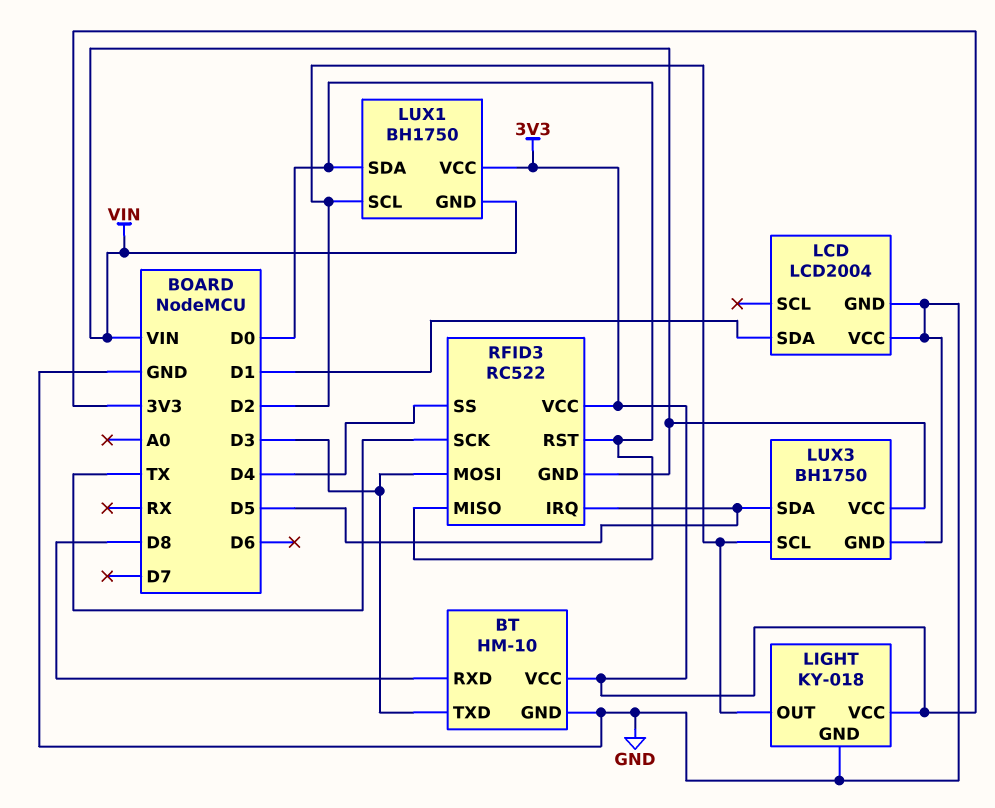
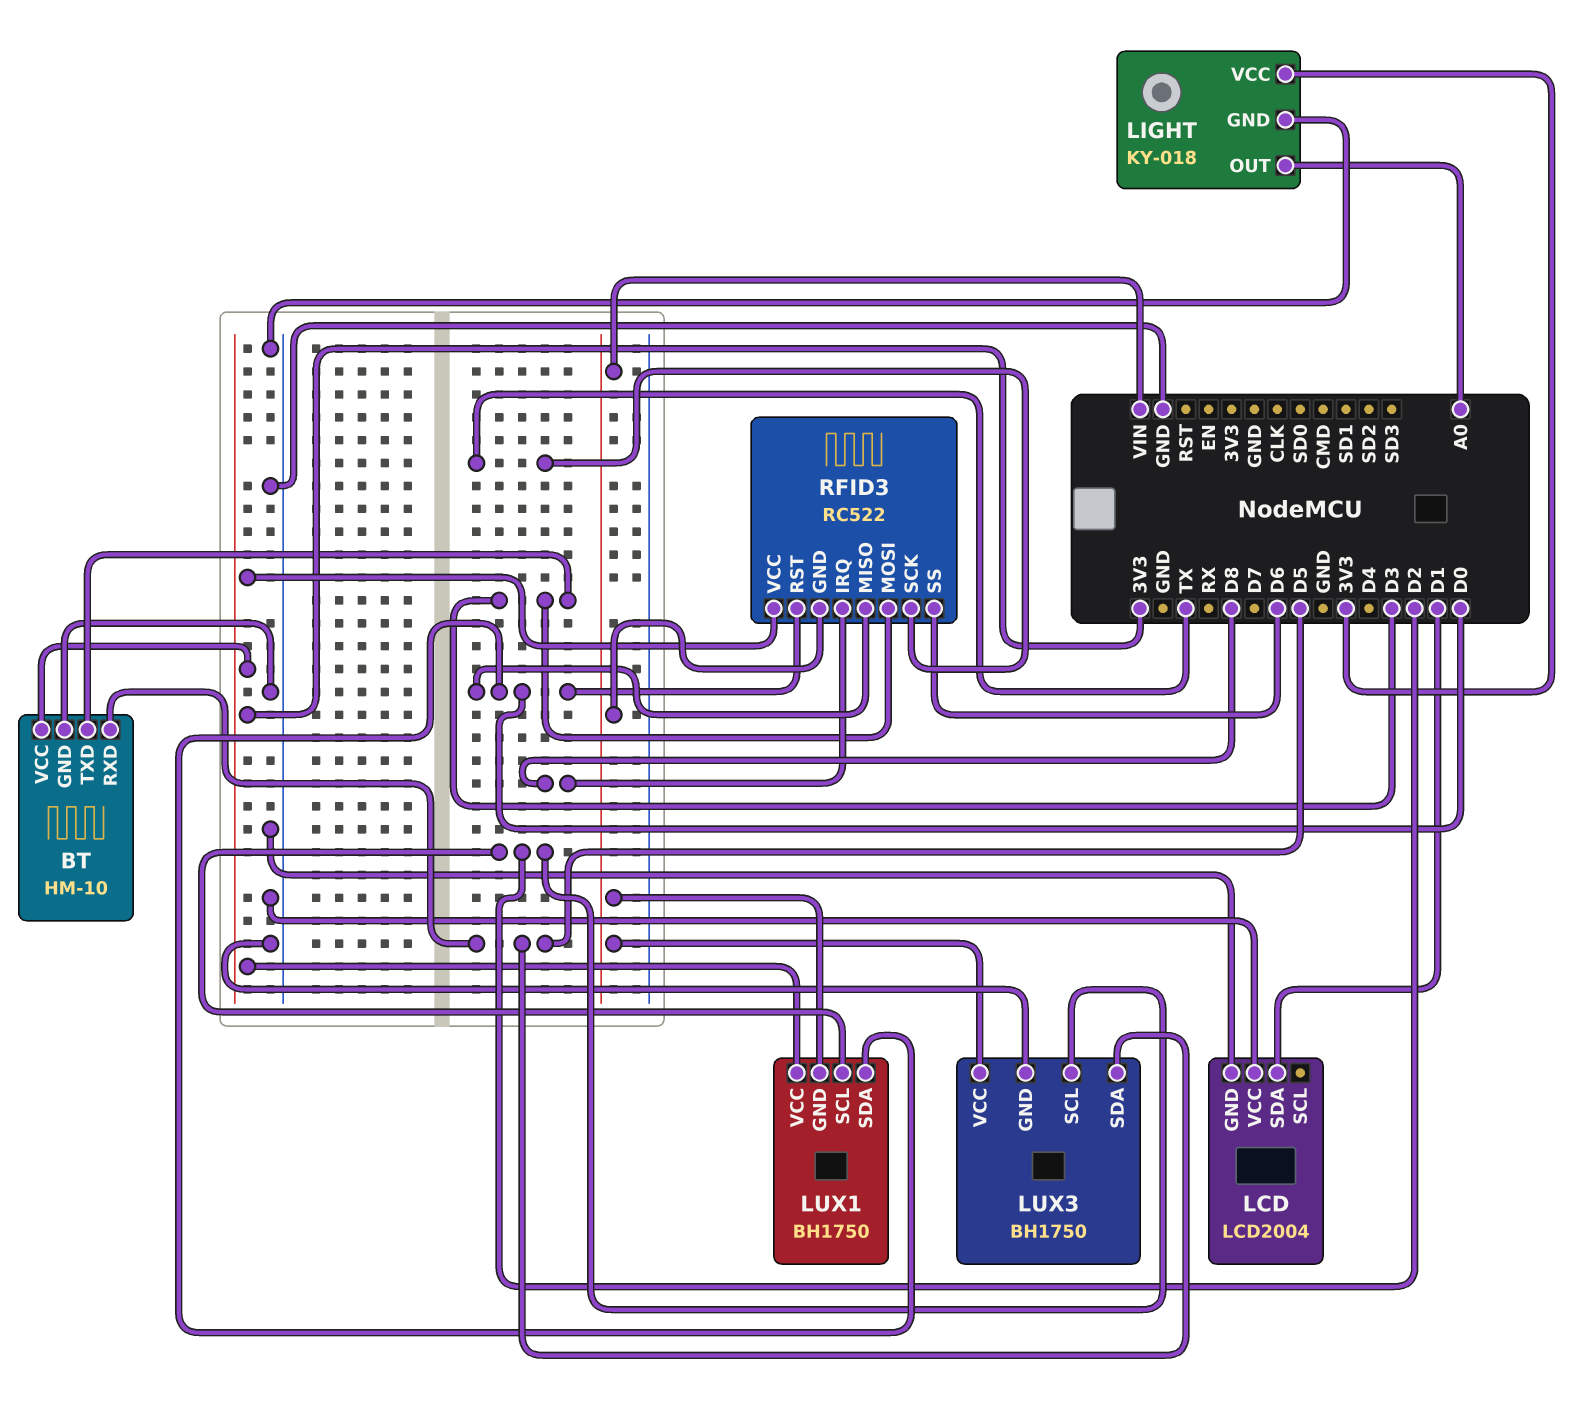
BT pin RXD: D8 -> D5
LIGHT pin OUT: D2 -> A0
RFID3 pin IRQ: D5 -> D8
RFID3 pin SS: D4 -> D6

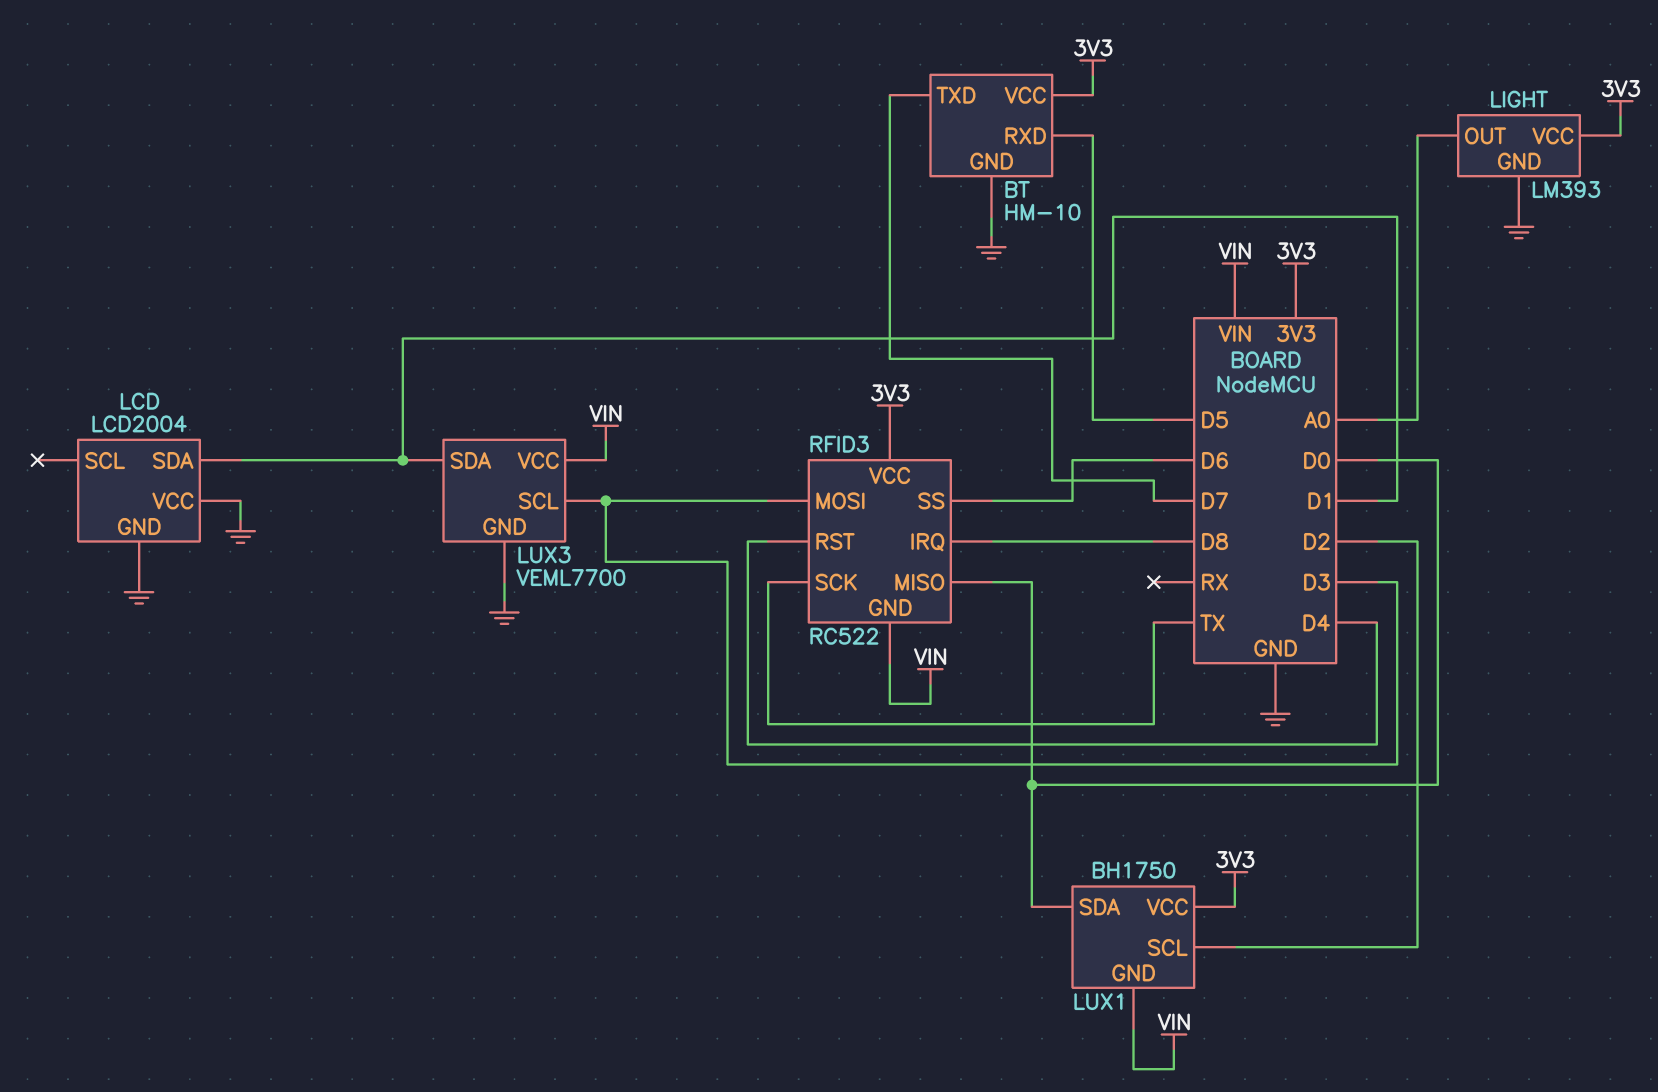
BT pin TXD: D3 -> D7
LIGHT: KY-018 -> LM393
LUX3: BH1750 -> VEML7700
LUX3 pin SCL: D2 -> D3
LUX3 pin SDA: D5 -> D1
RFID3 pin RST: D0 -> D4

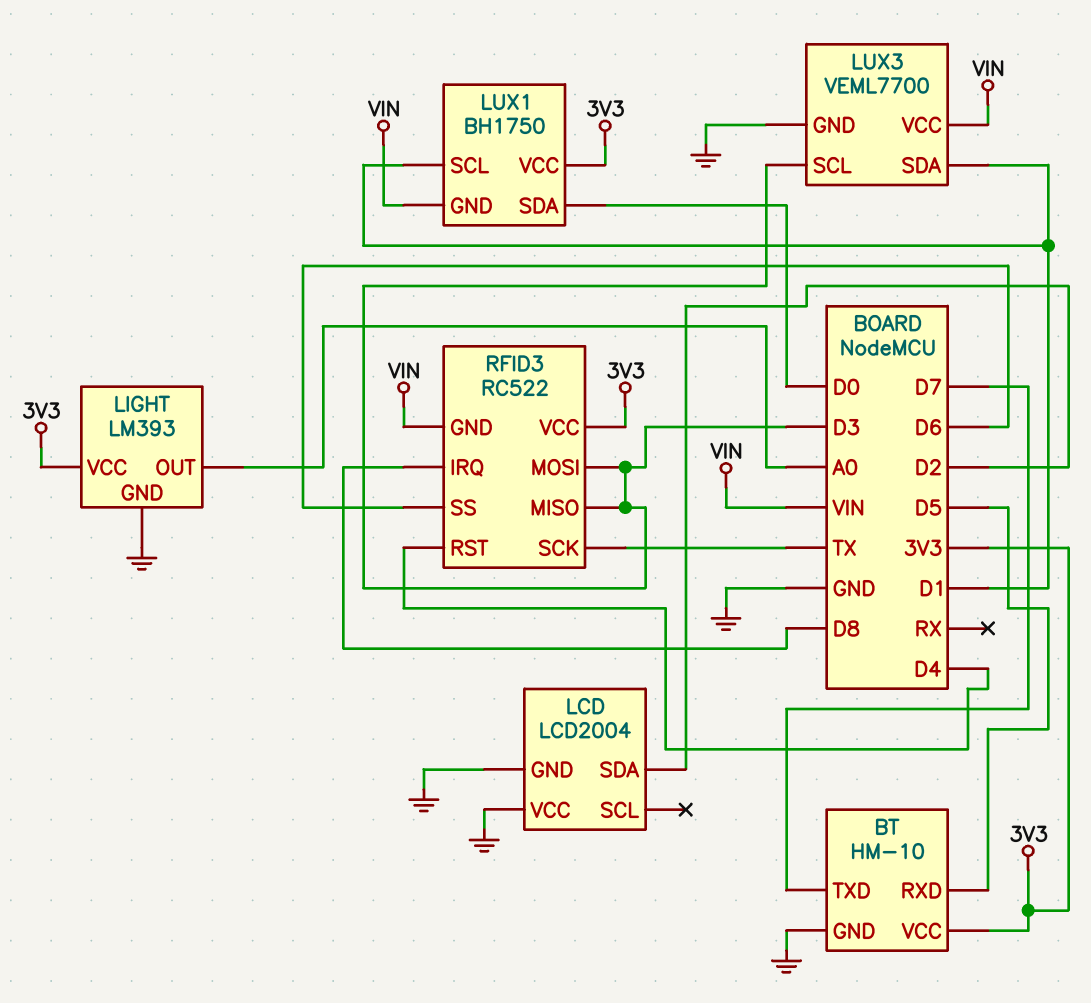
LCD pin SDA: D1 -> D2
LUX1 pin SCL: D2 -> D1
RFID3 pin MISO: D0 -> D3

